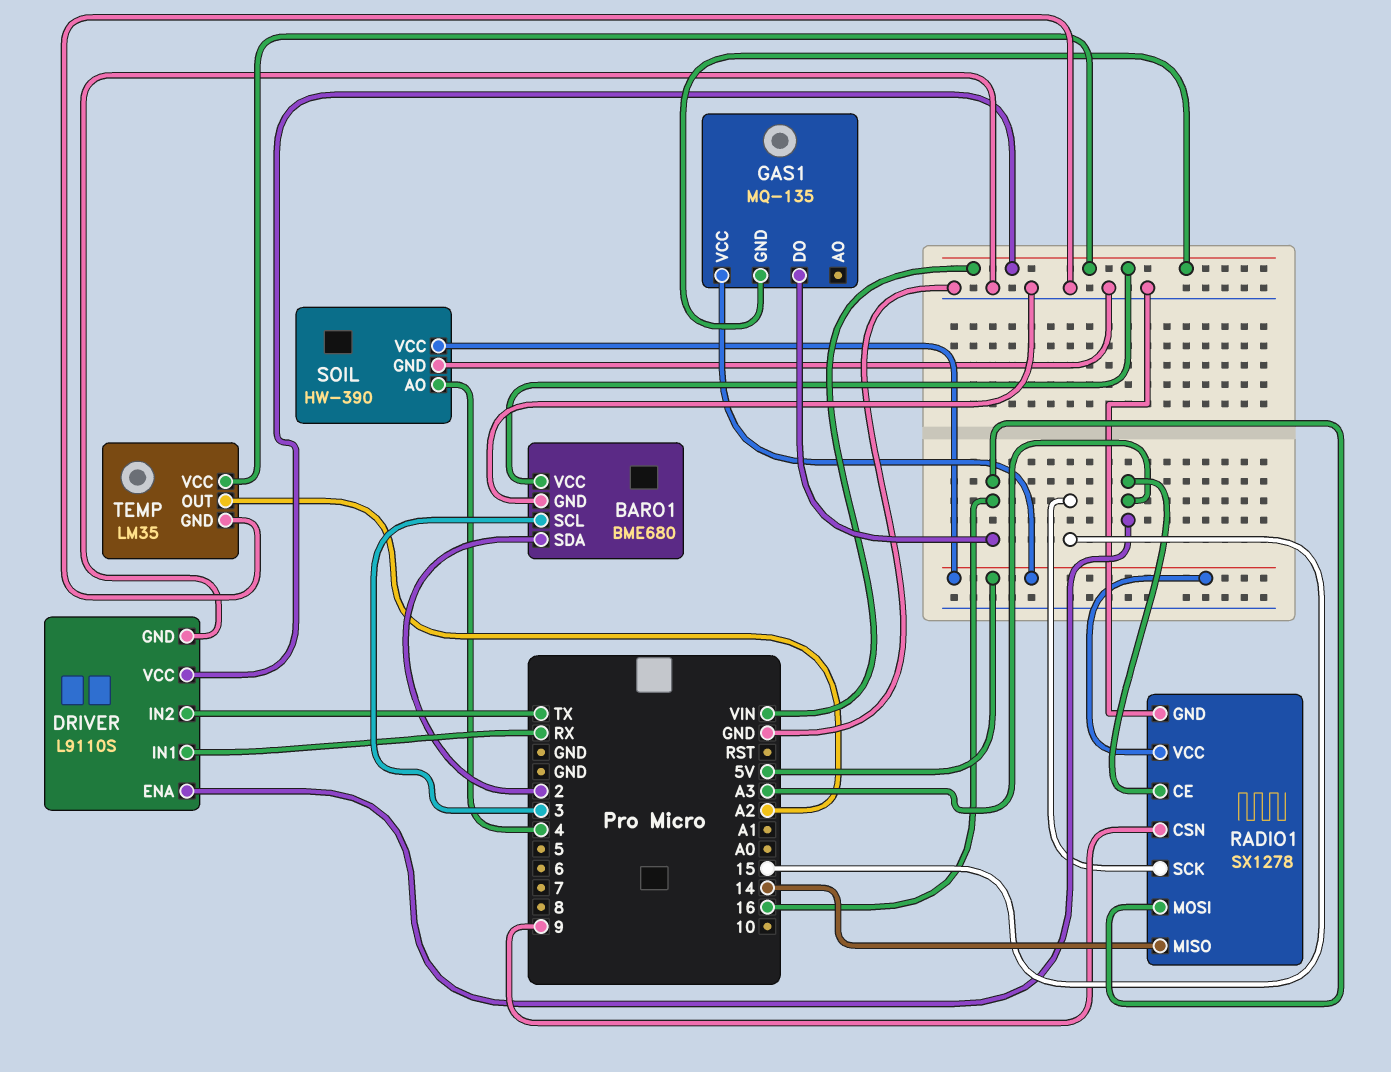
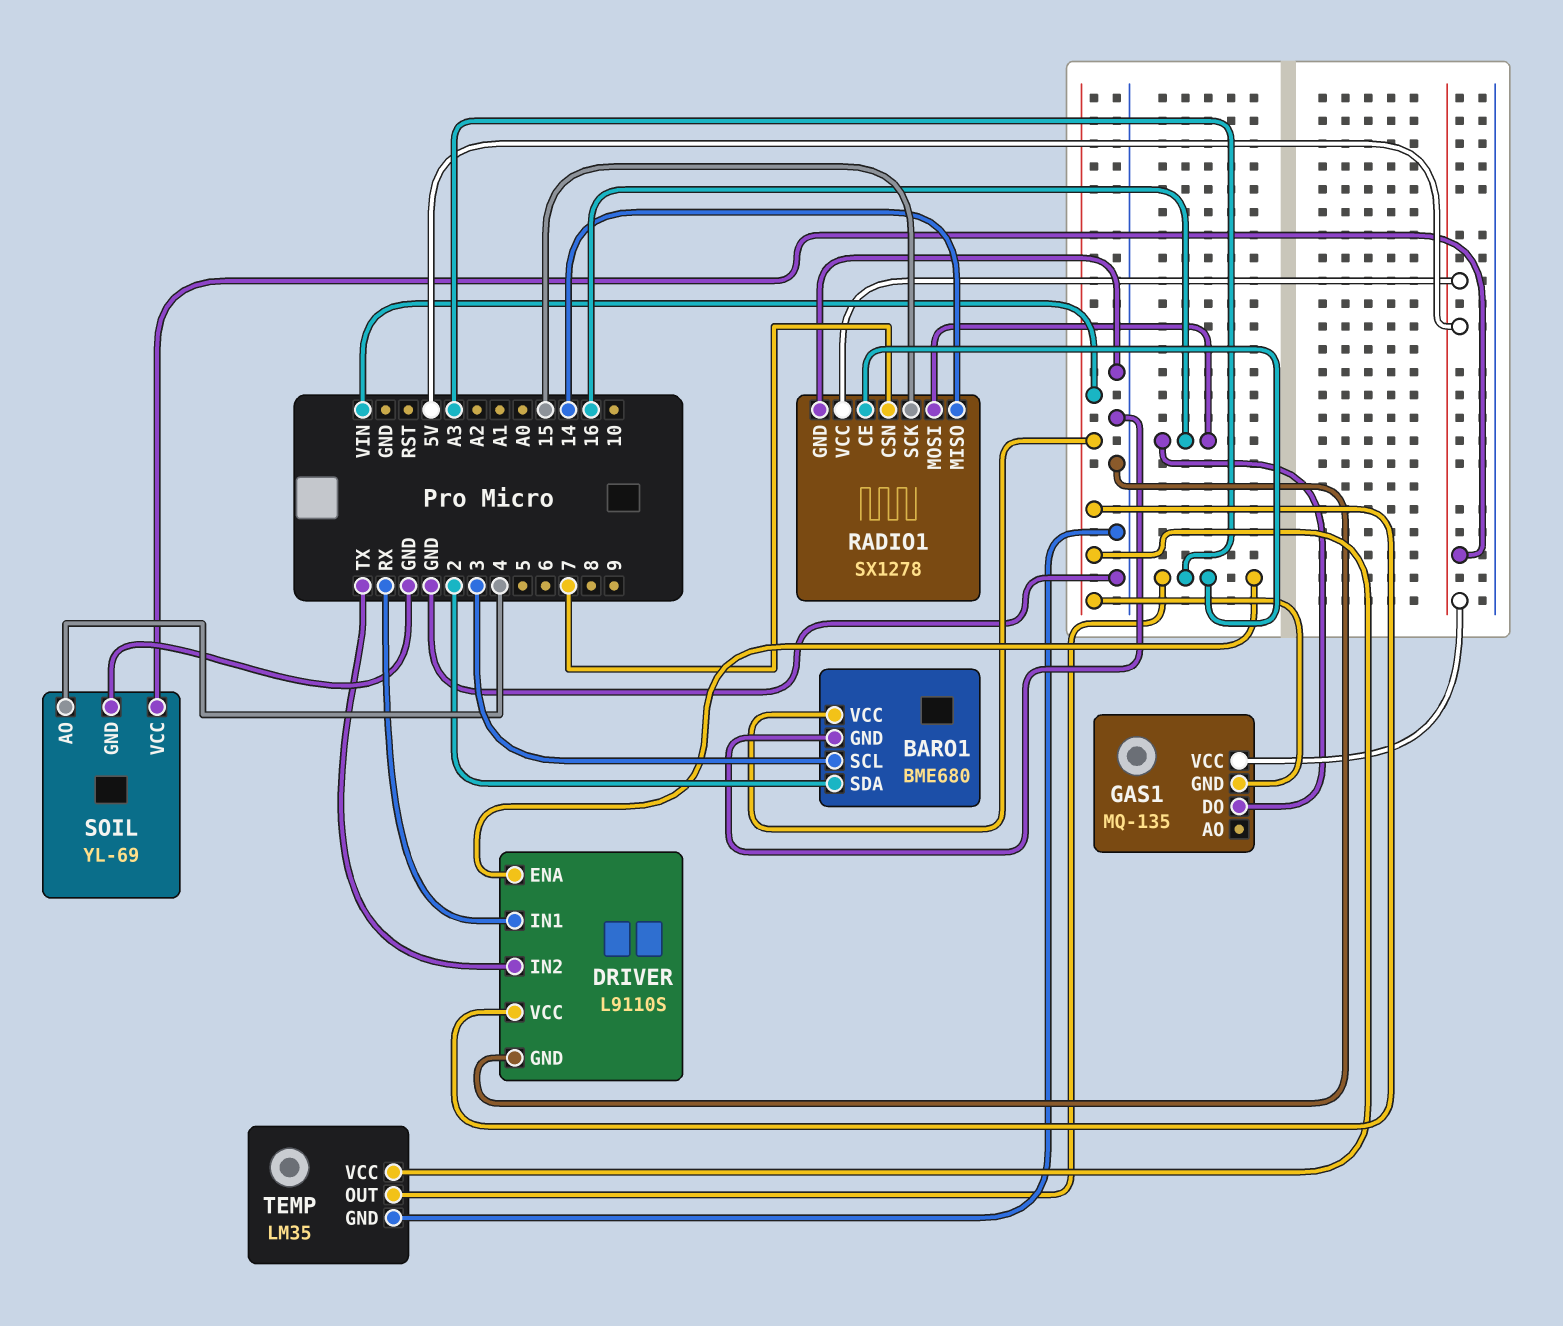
RADIO1 pin CSN: 9 -> 7
SOIL: HW-390 -> YL-69
TEMP pin OUT: A2 -> A3

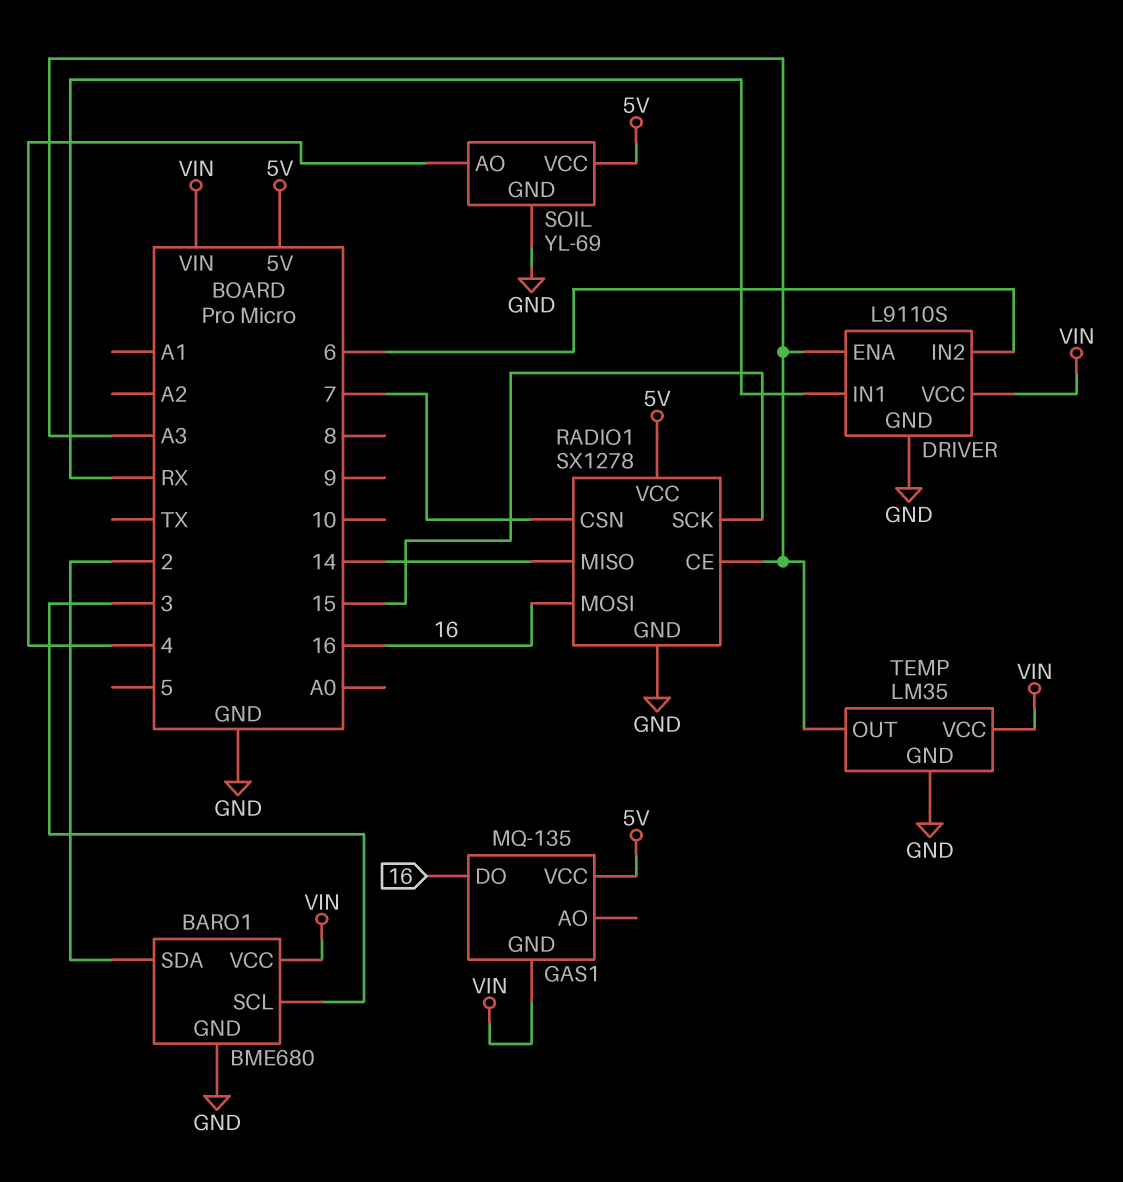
DRIVER pin IN2: TX -> 6

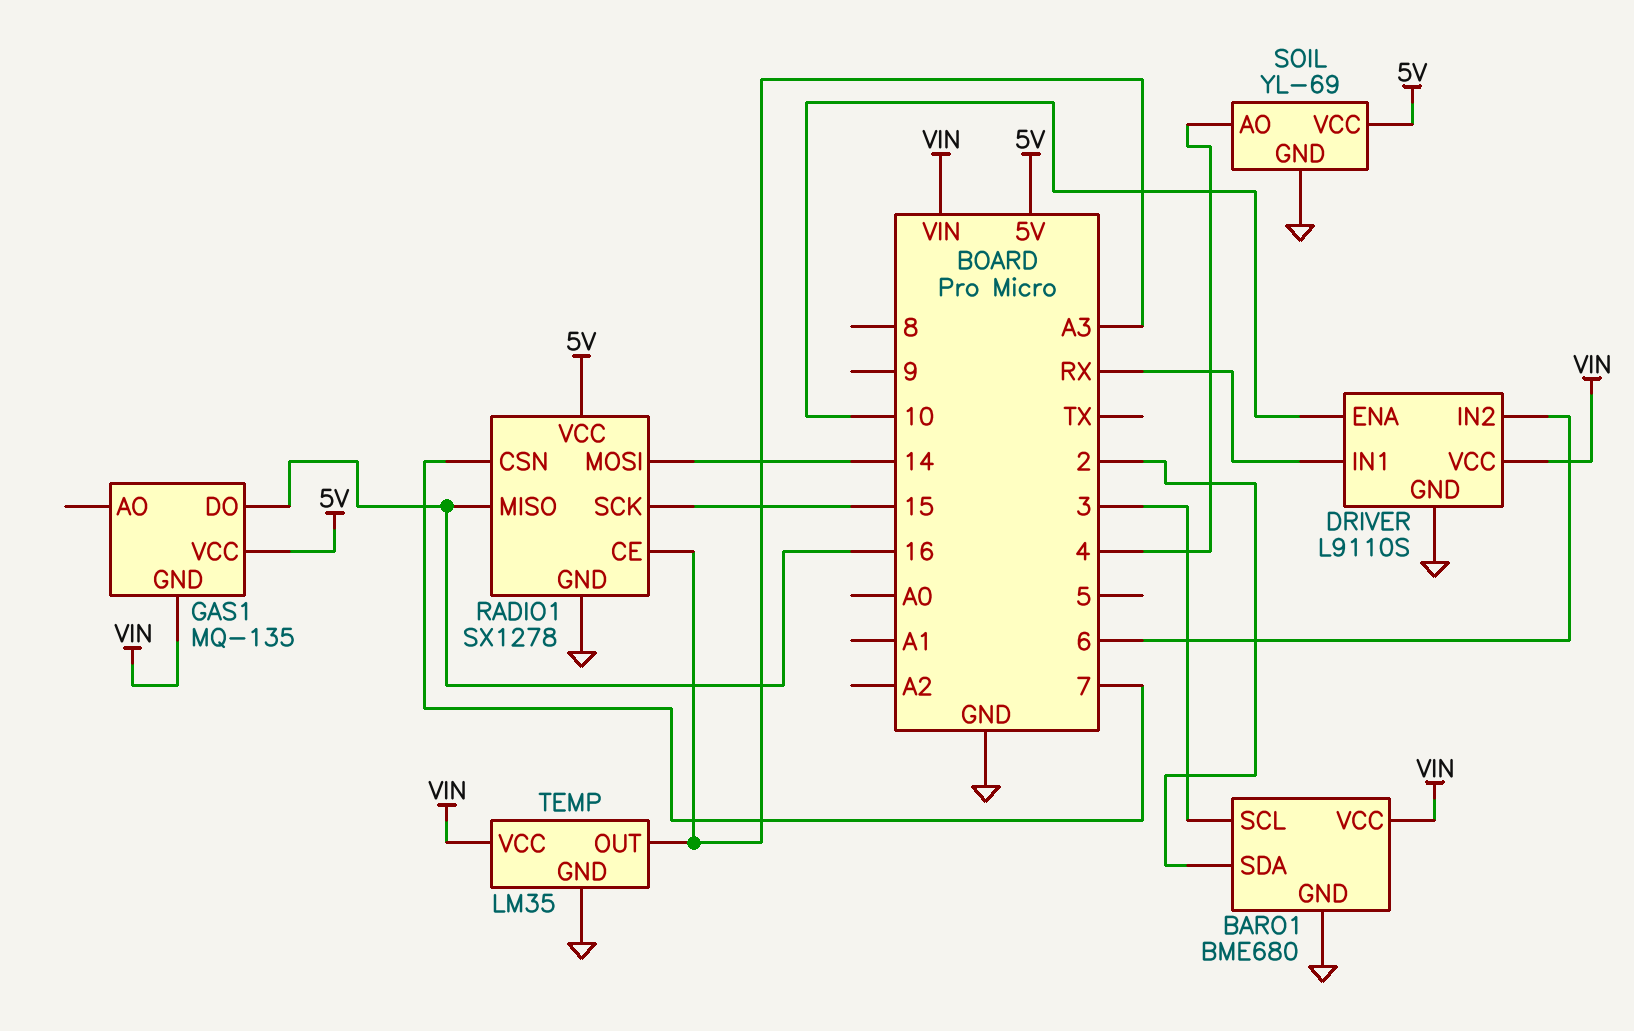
DRIVER pin ENA: A3 -> 10
RADIO1 pin MISO: 14 -> 16
RADIO1 pin MOSI: 16 -> 14

